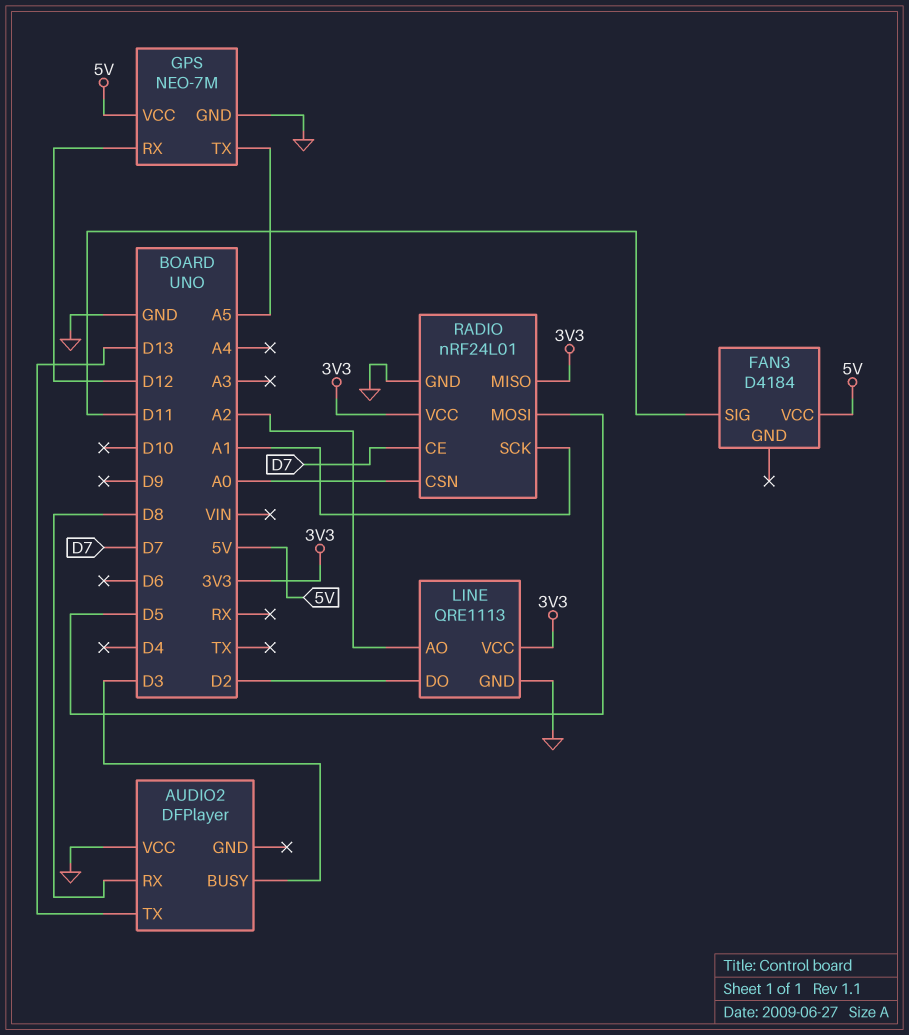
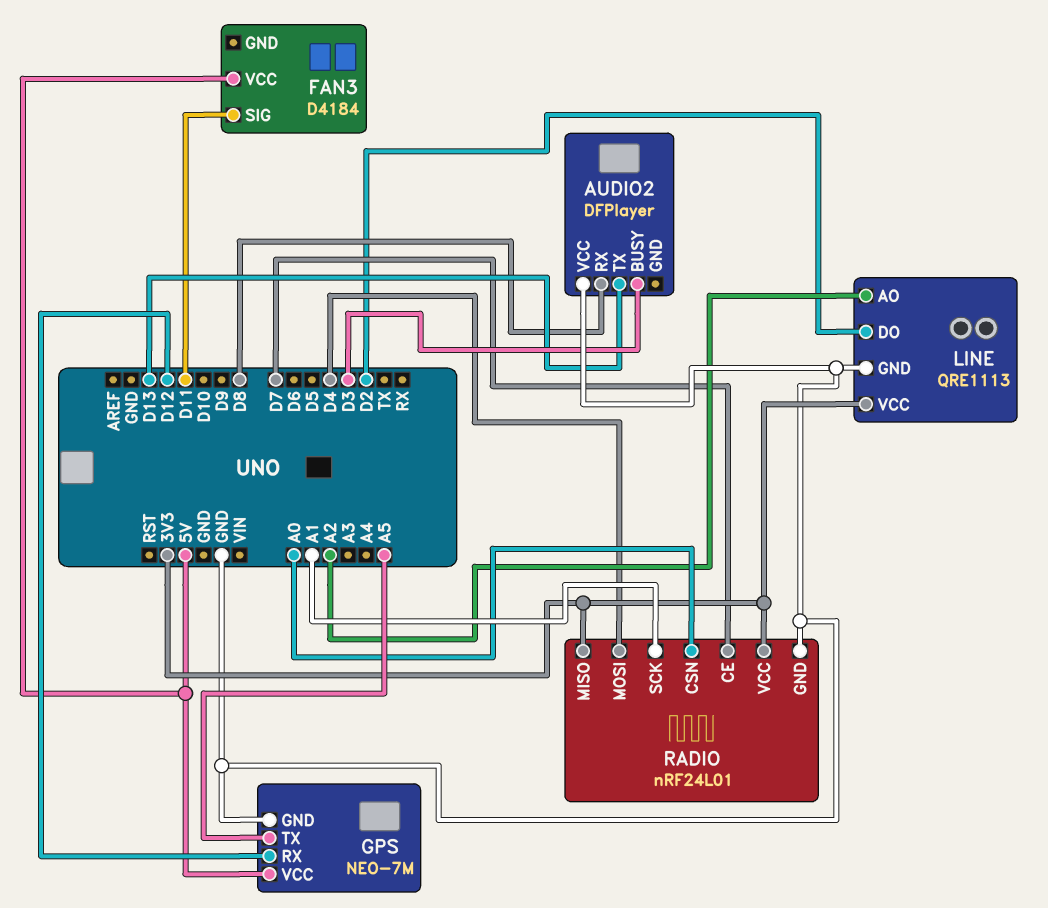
RADIO pin MOSI: D5 -> D4

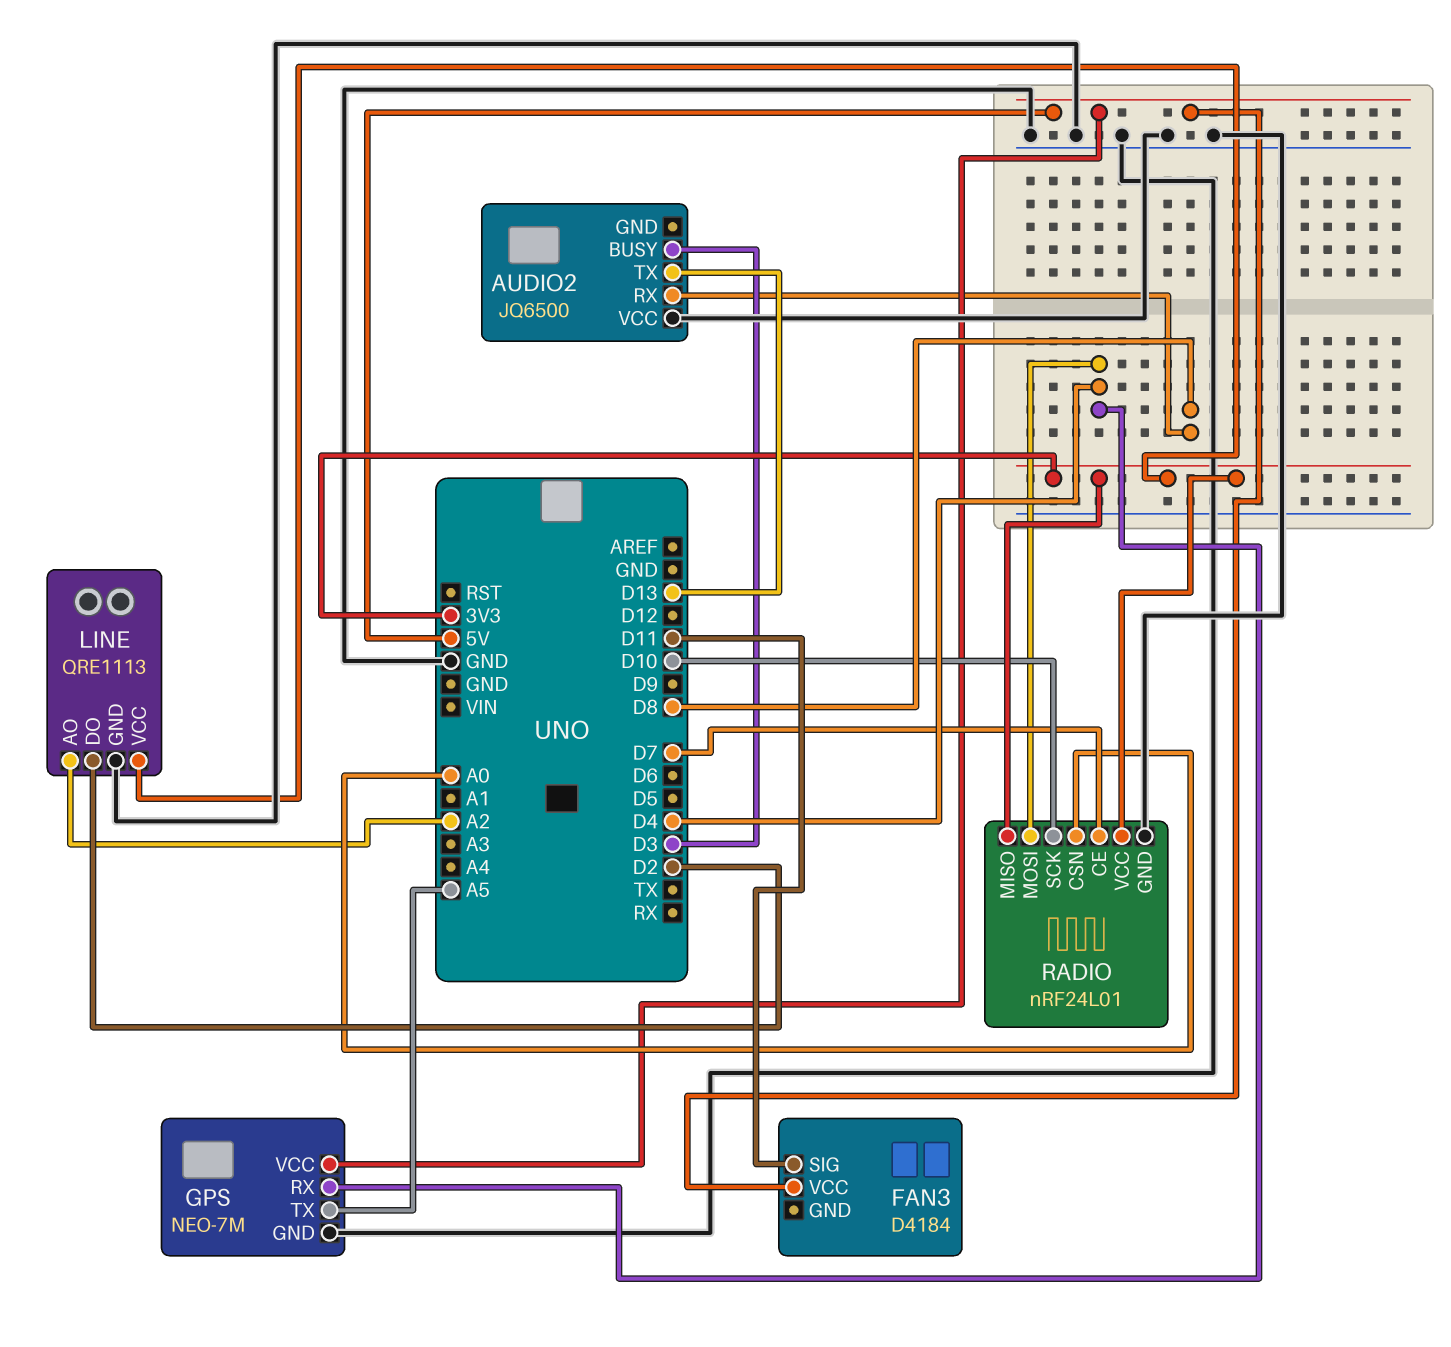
AUDIO2: DFPlayer -> JQ6500
GPS pin RX: D12 -> D4
RADIO pin SCK: A1 -> D10

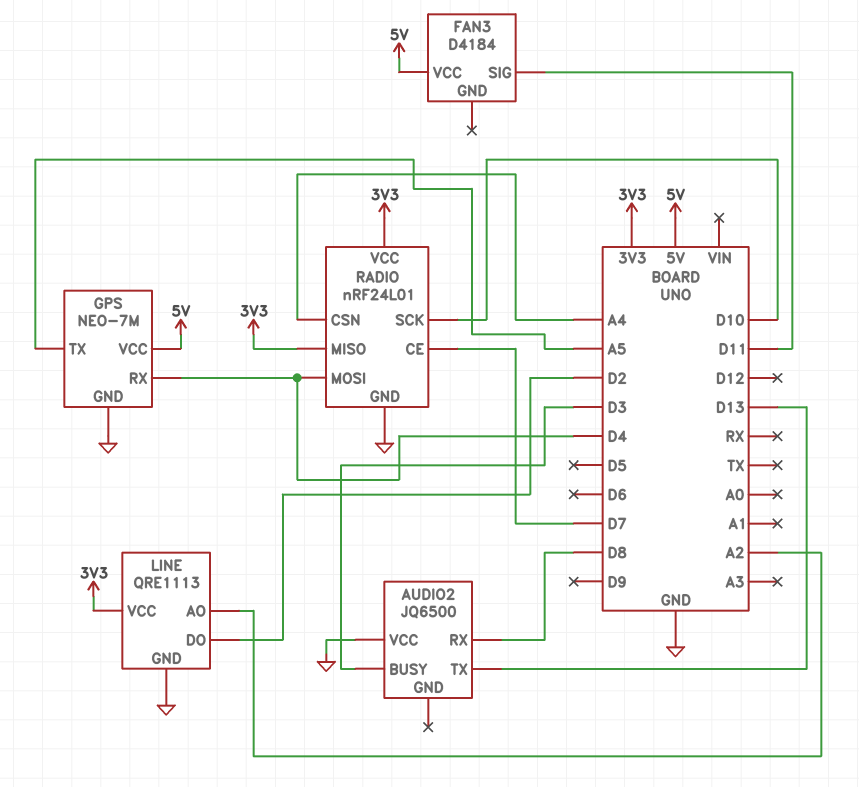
RADIO pin CSN: A0 -> A4

